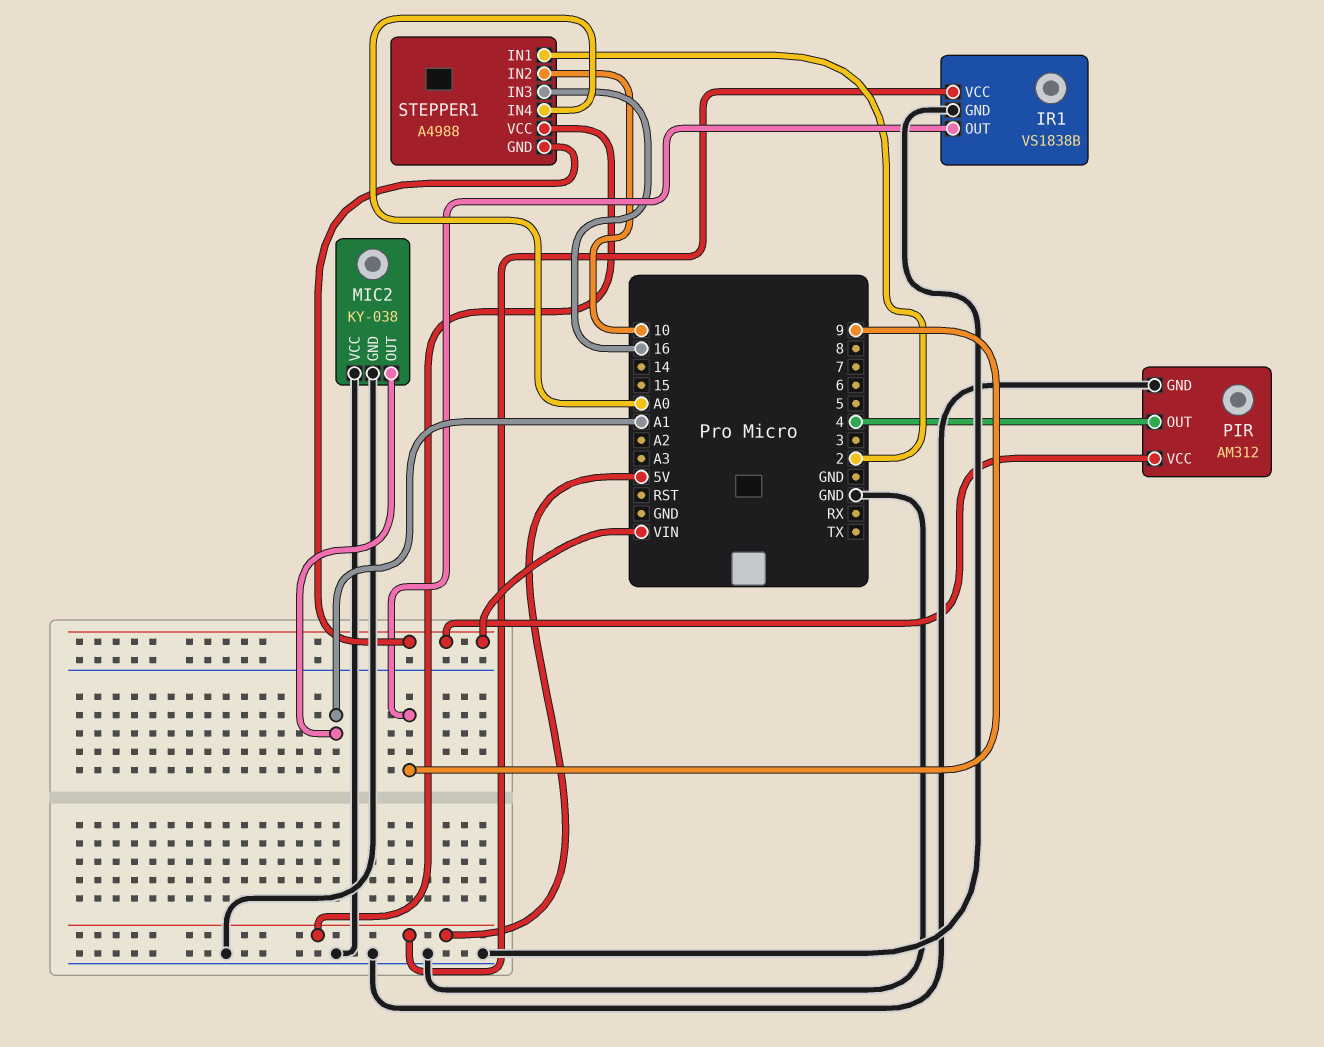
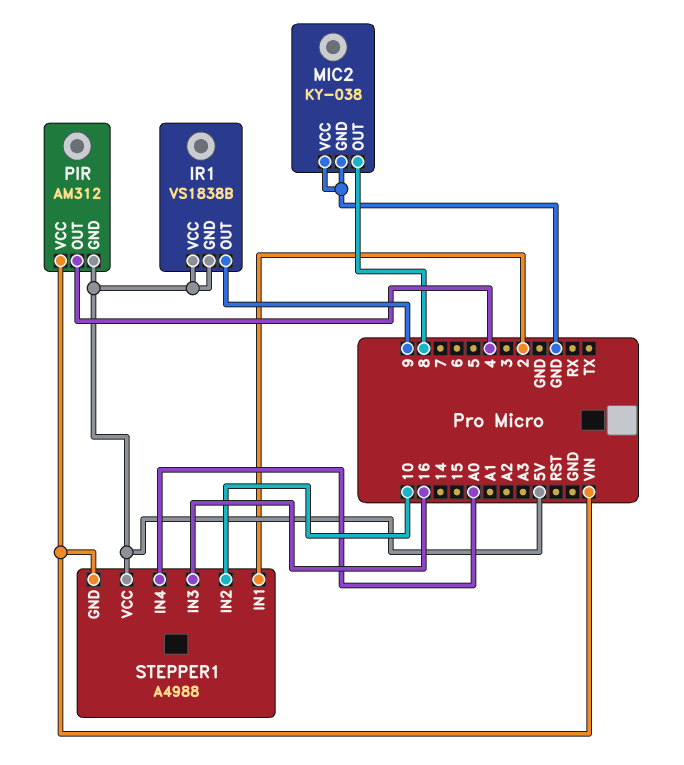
IR1 pin GND: GND -> 5V
MIC2 pin OUT: A1 -> 8
PIR pin GND: GND -> 5V

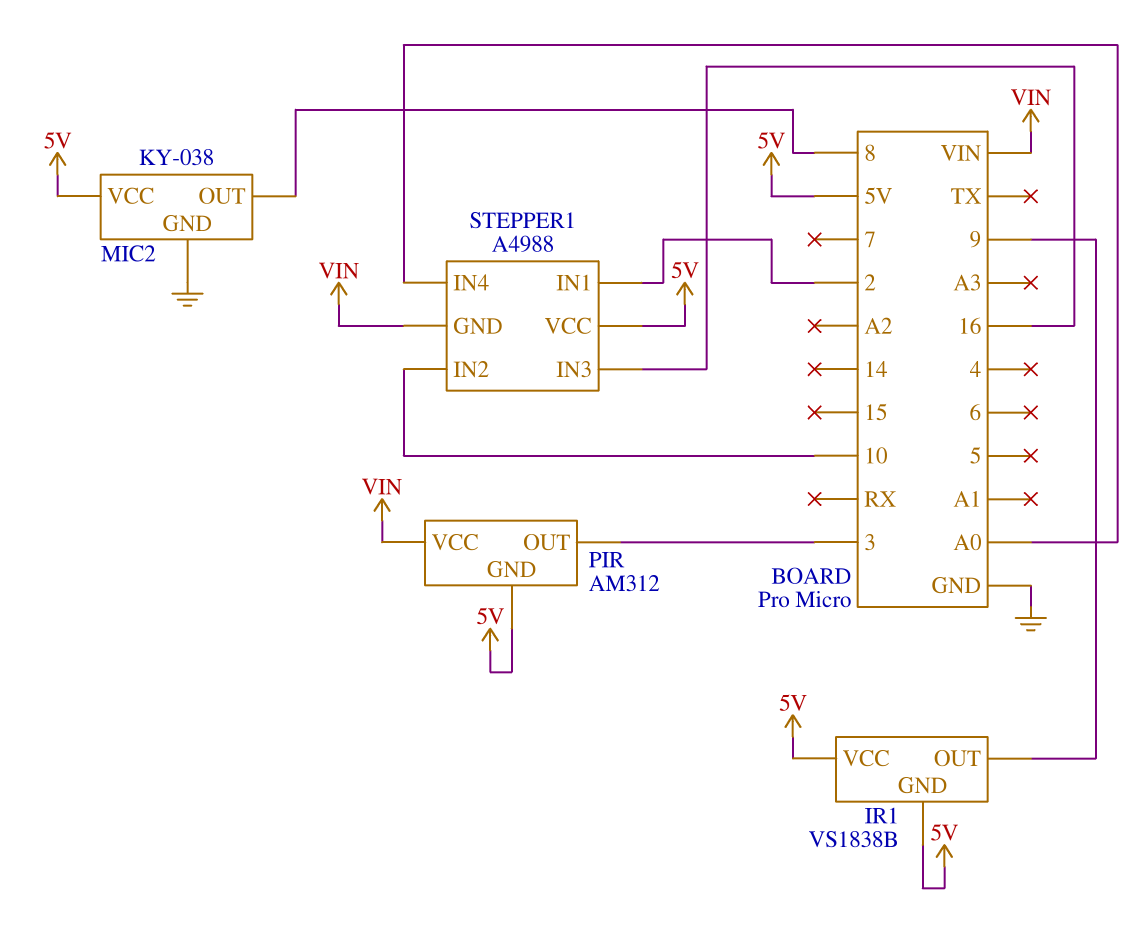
MIC2 pin VCC: GND -> 5V
PIR pin OUT: 4 -> 3

